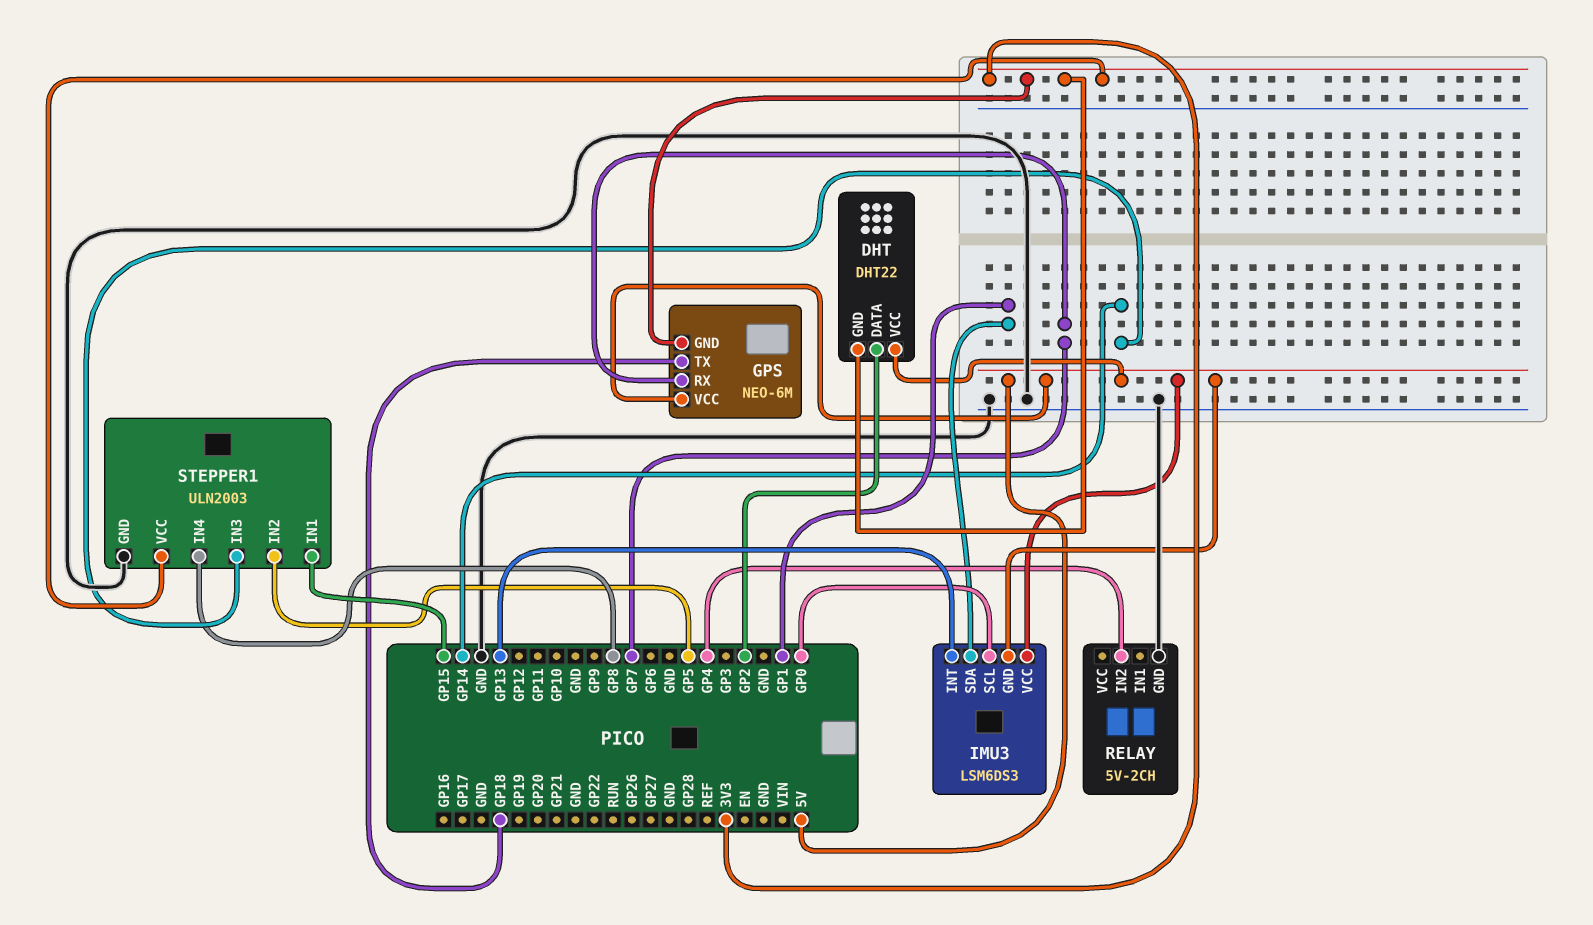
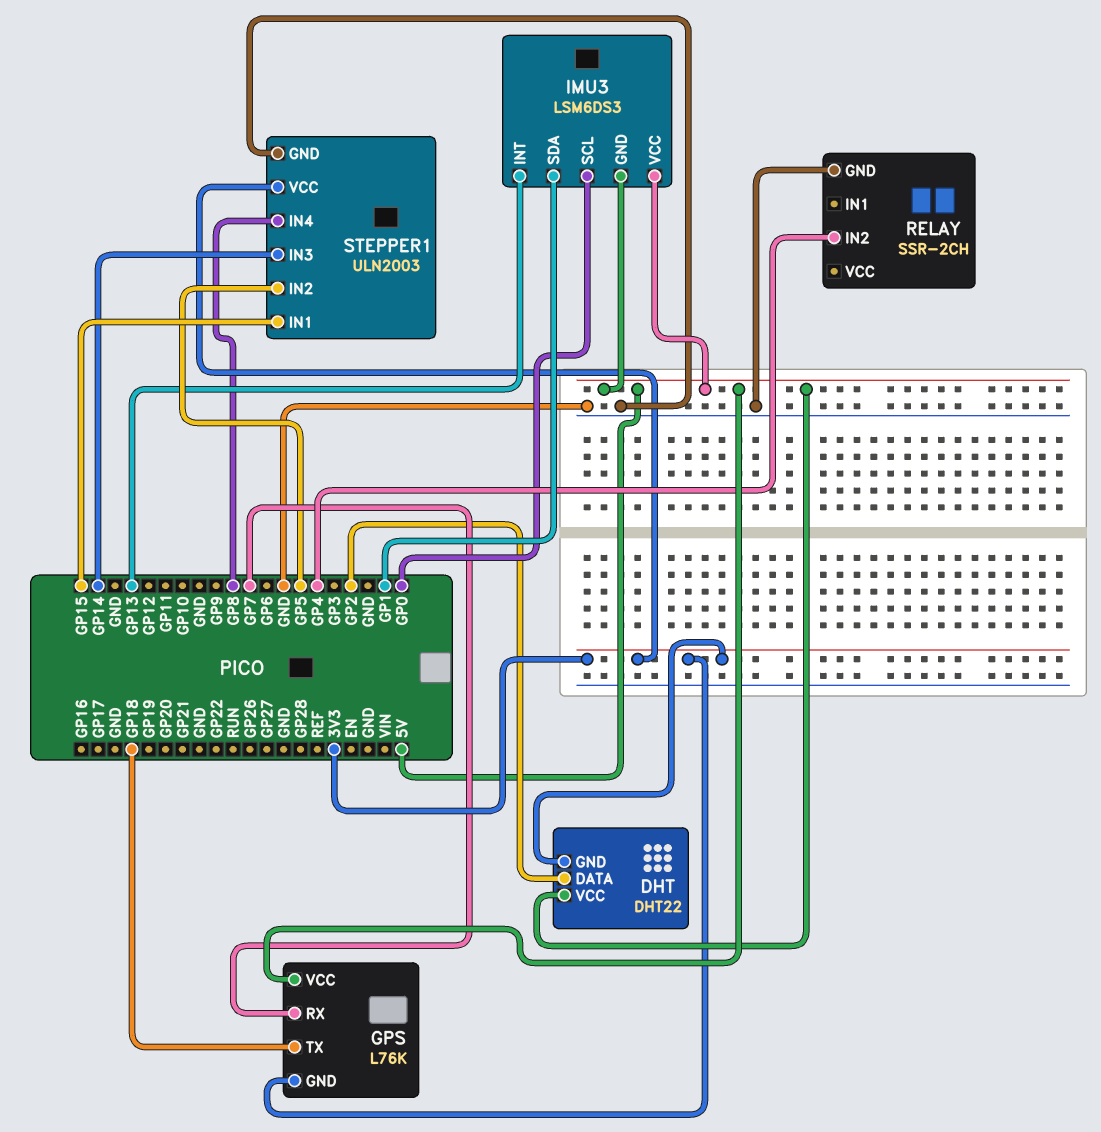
GPS: NEO-6M -> L76K
RELAY: 5V-2CH -> SSR-2CH

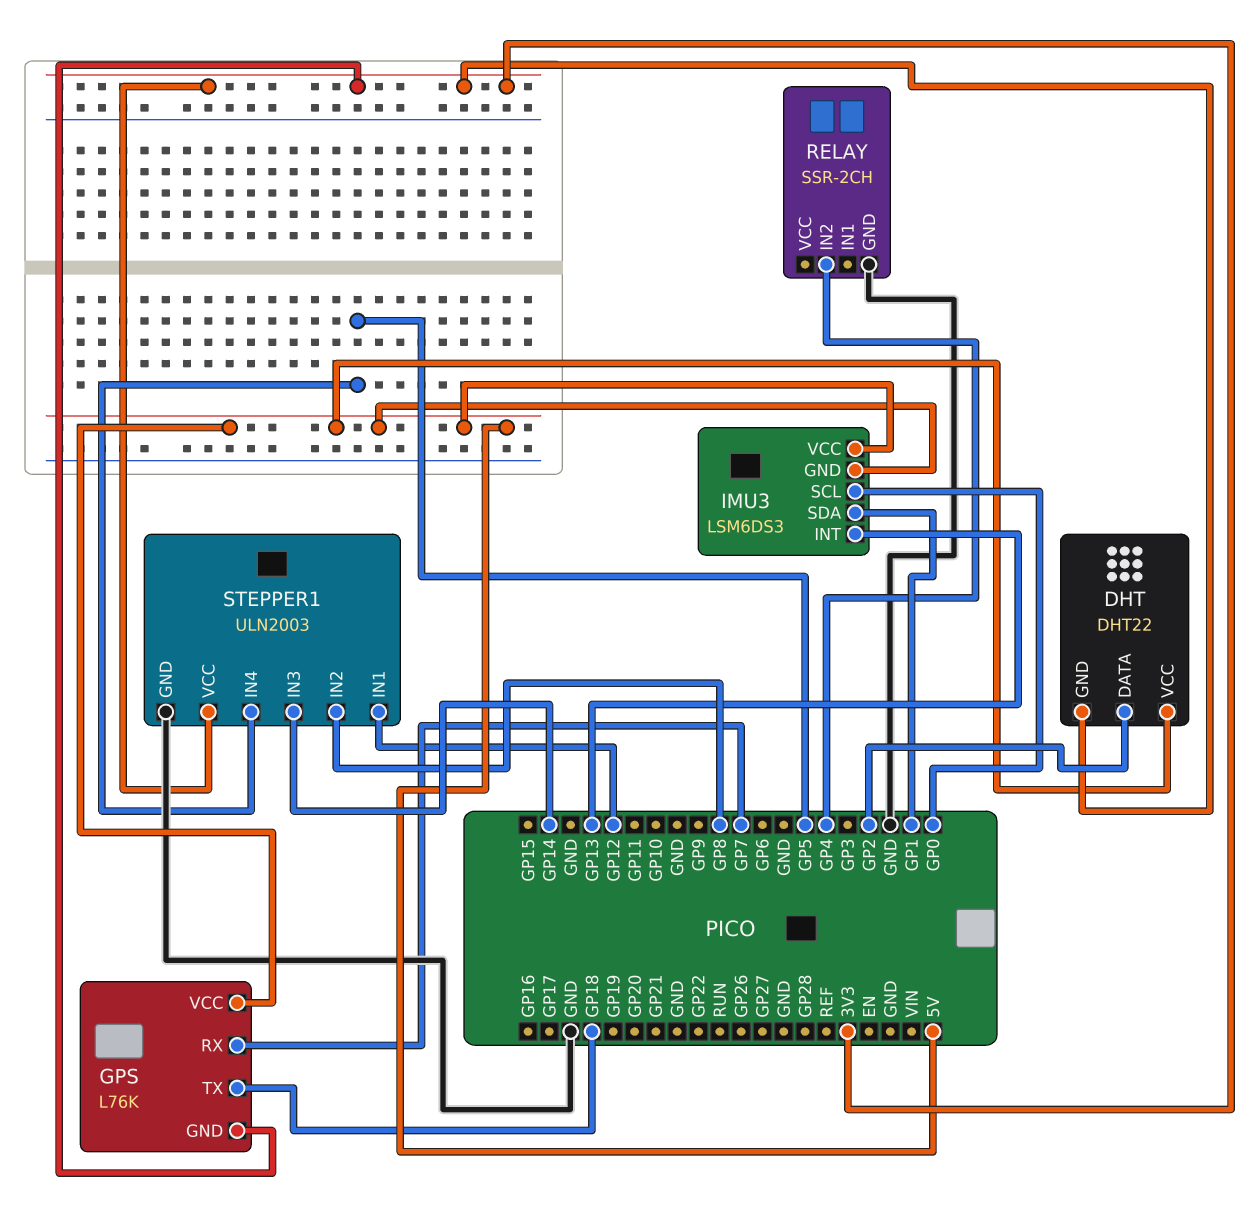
STEPPER1 pin IN1: GP15 -> GP12
STEPPER1 pin IN2: GP5 -> GP8
STEPPER1 pin IN4: GP8 -> GP5

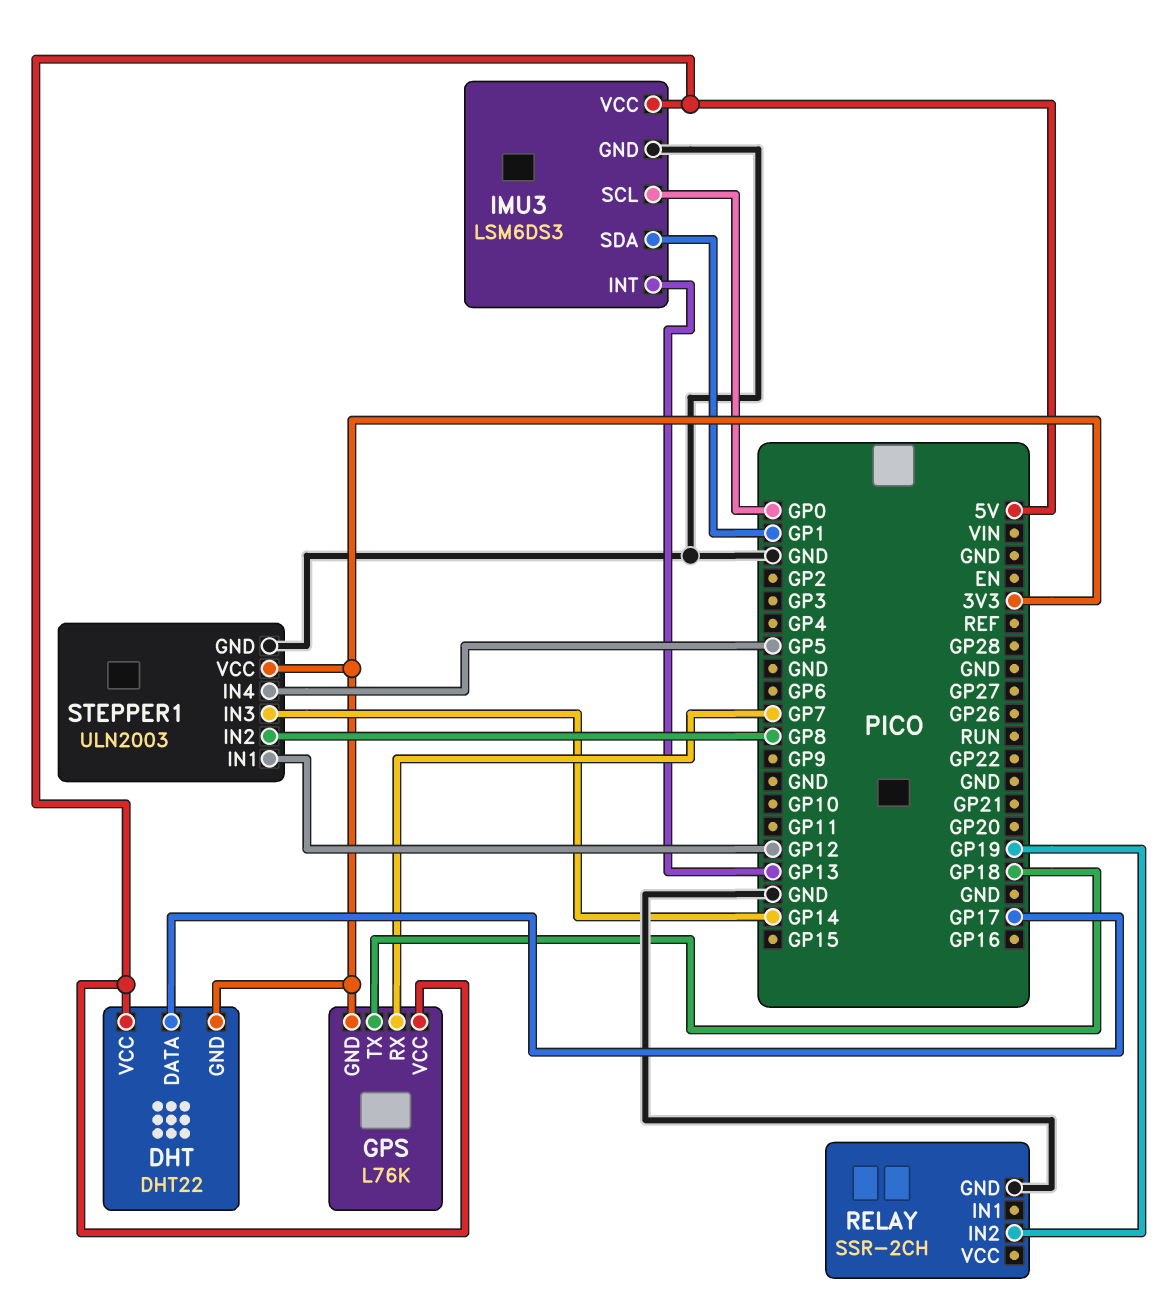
DHT pin DATA: GP2 -> GP17
IMU3 pin GND: 5V -> GND
RELAY pin IN2: GP4 -> GP19

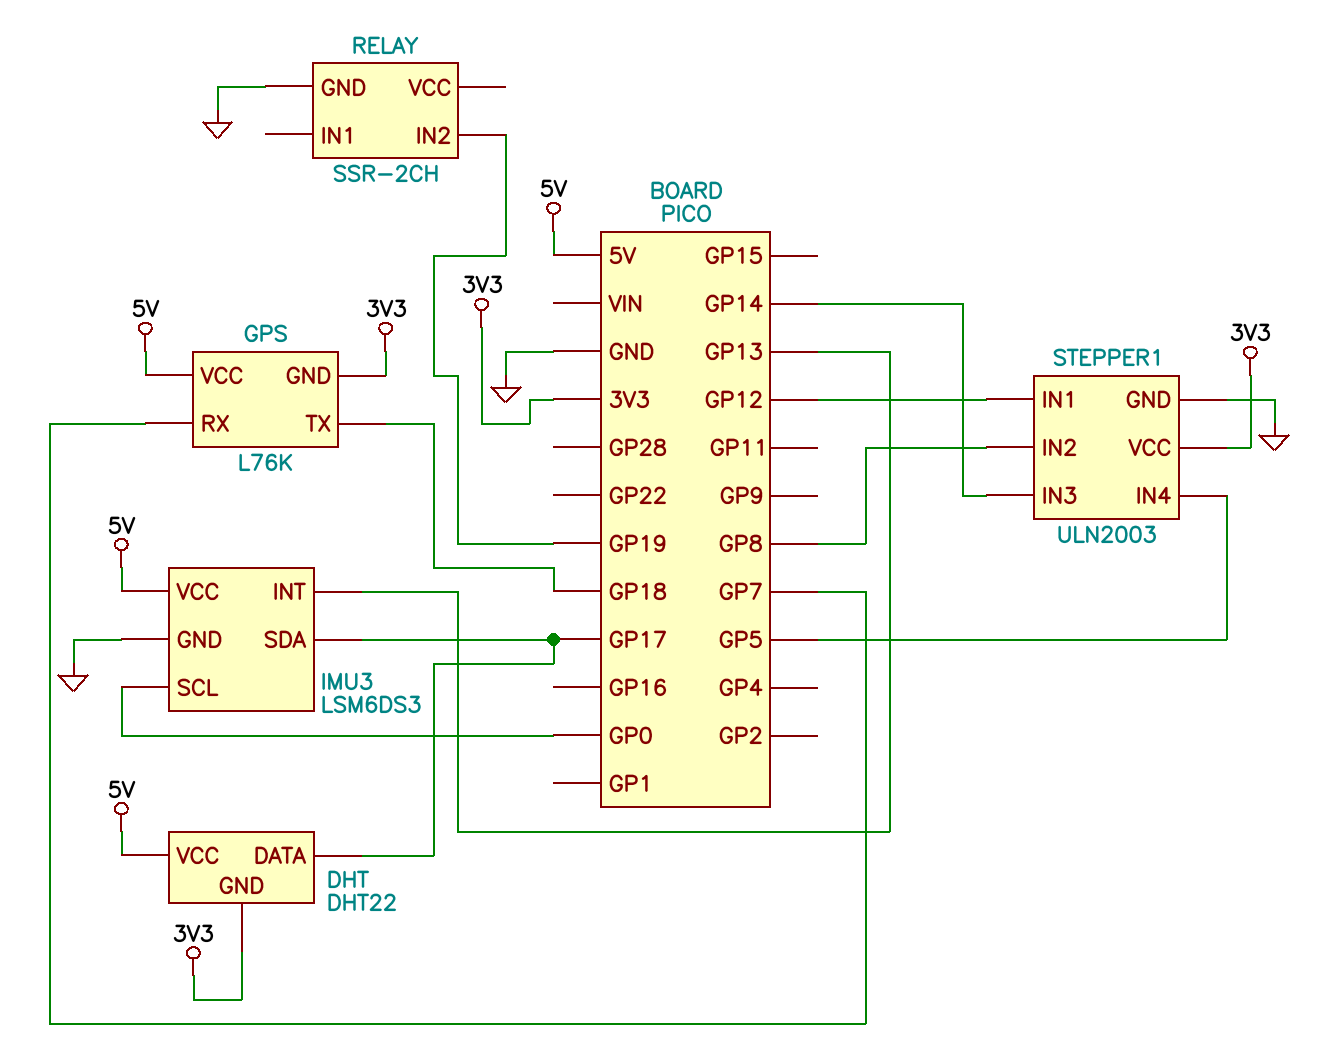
IMU3 pin SDA: GP1 -> GP17

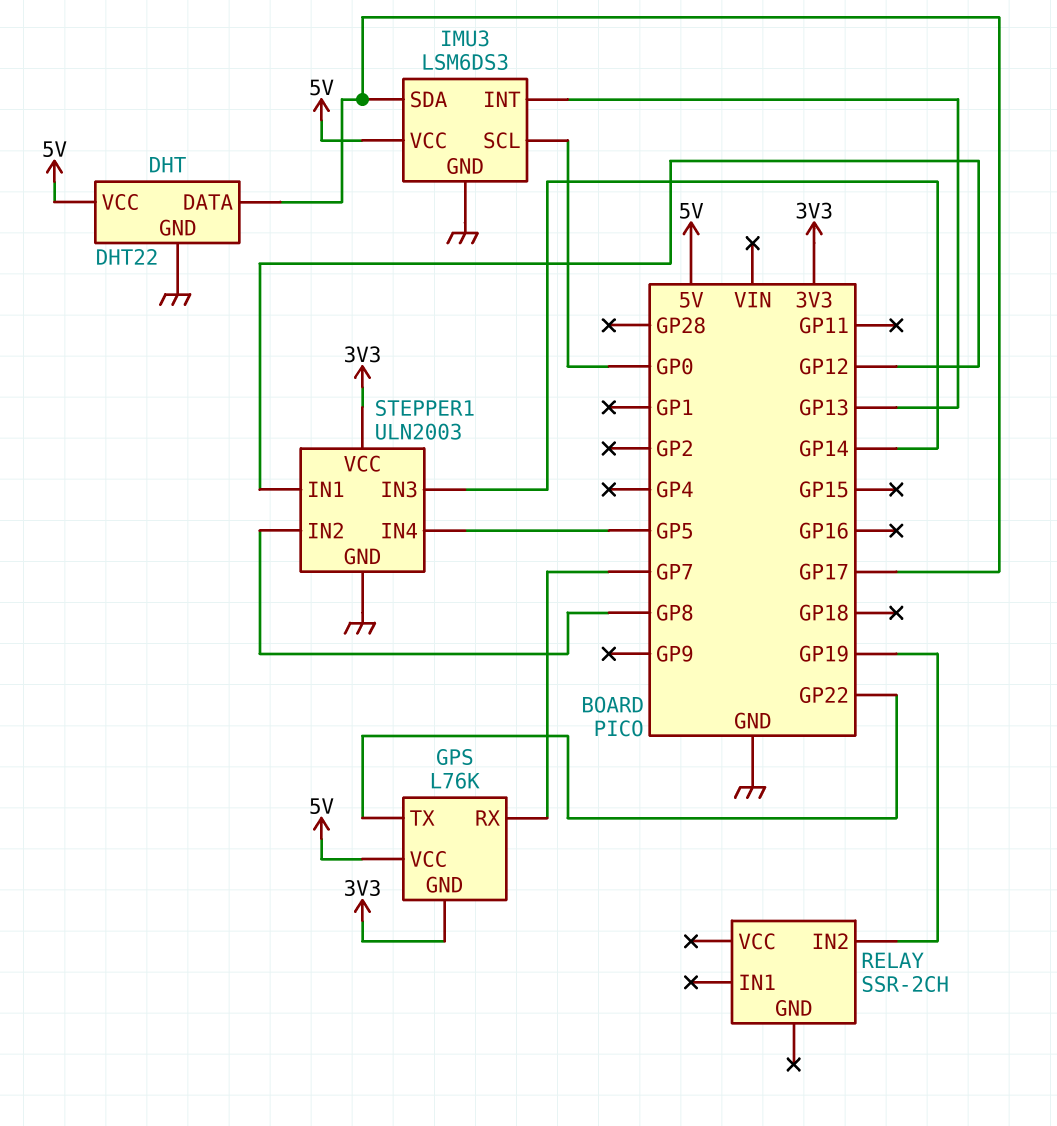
DHT pin GND: 3V3 -> GND
GPS pin TX: GP18 -> GP22
RELAY pin GND: GND -> none

